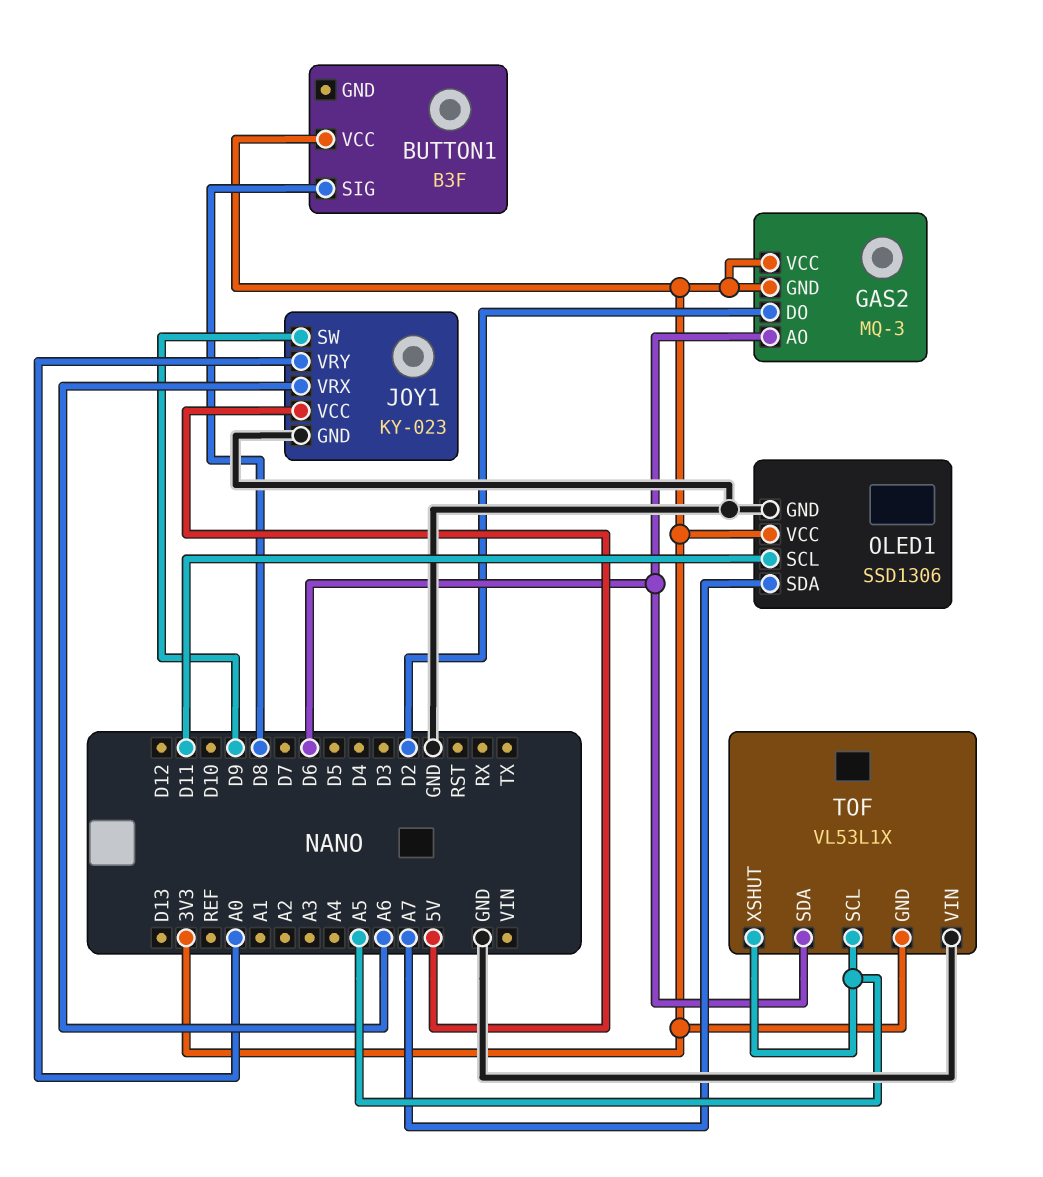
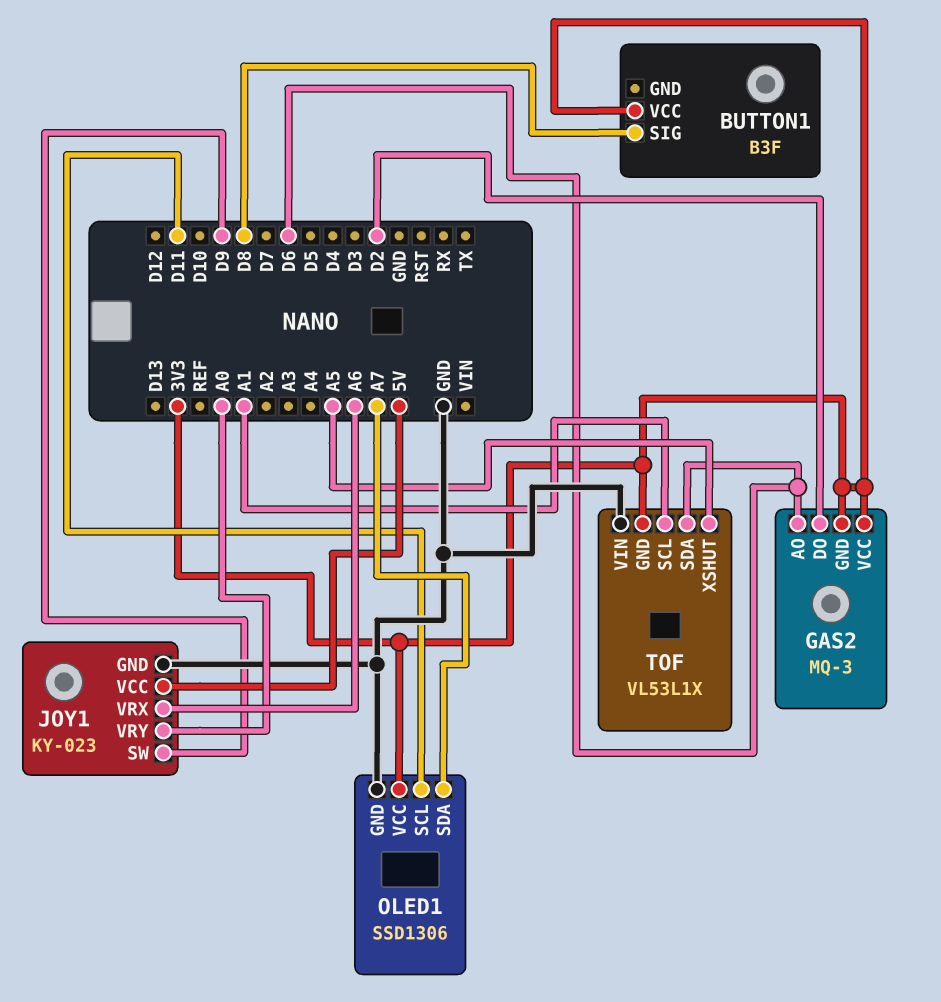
TOF pin SCL: A5 -> A1

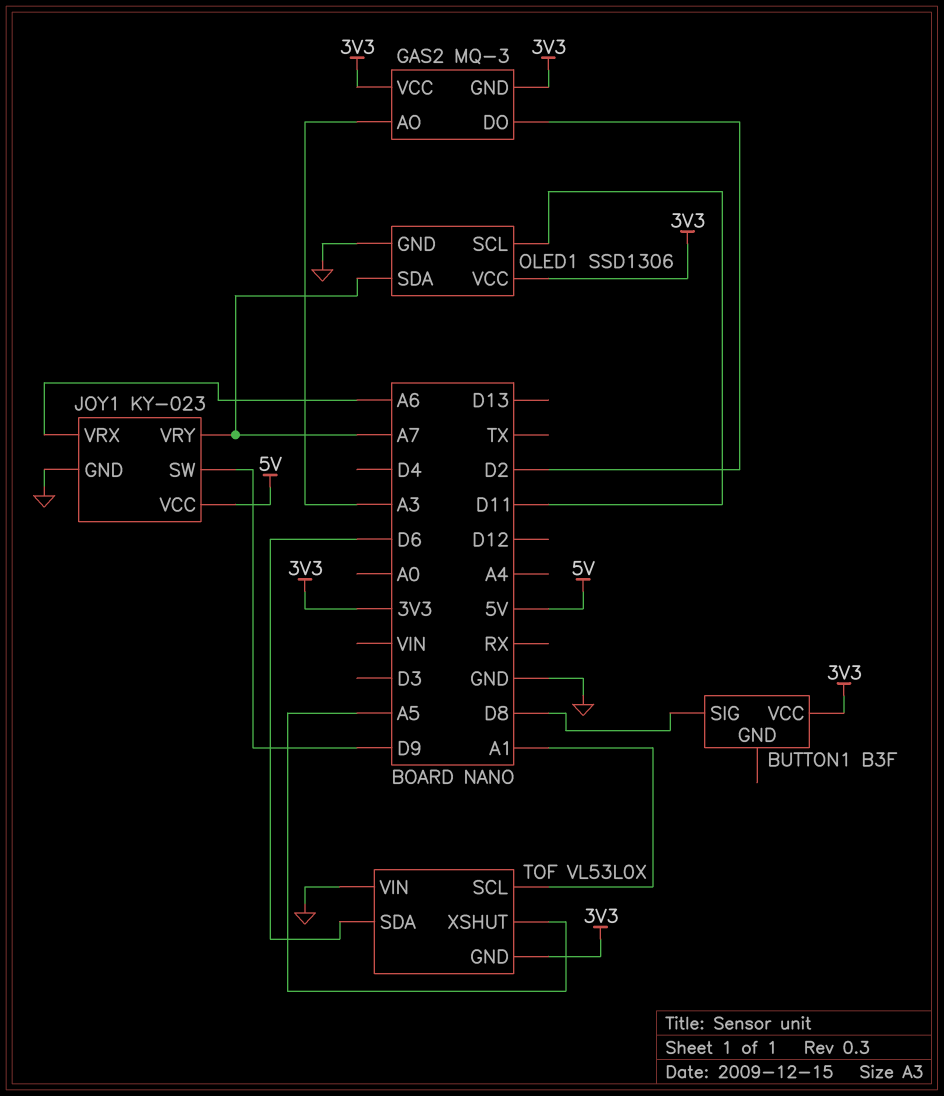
GAS2 pin AO: D6 -> A3
JOY1 pin VRY: A0 -> A7
TOF: VL53L1X -> VL53L0X

